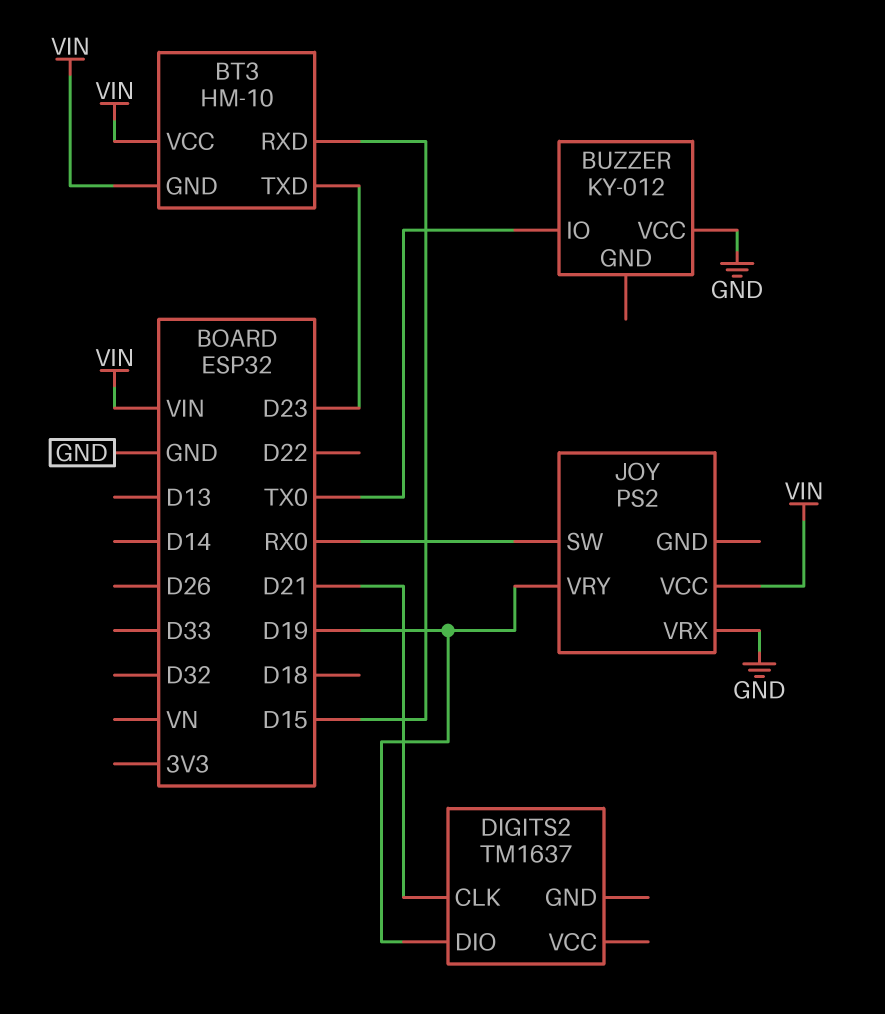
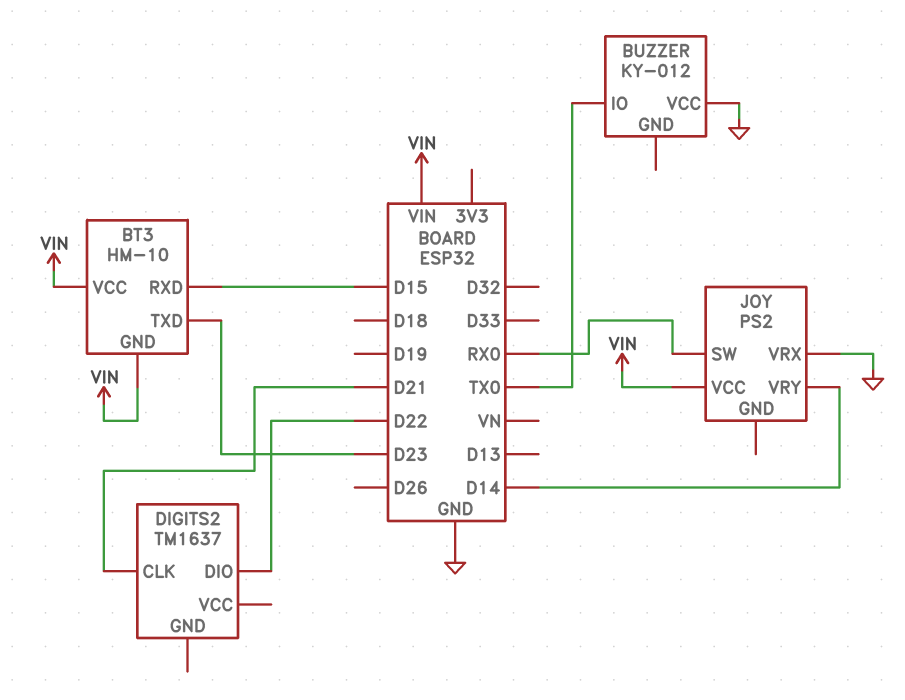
DIGITS2 pin DIO: D19 -> D22
JOY pin VRY: D19 -> D14

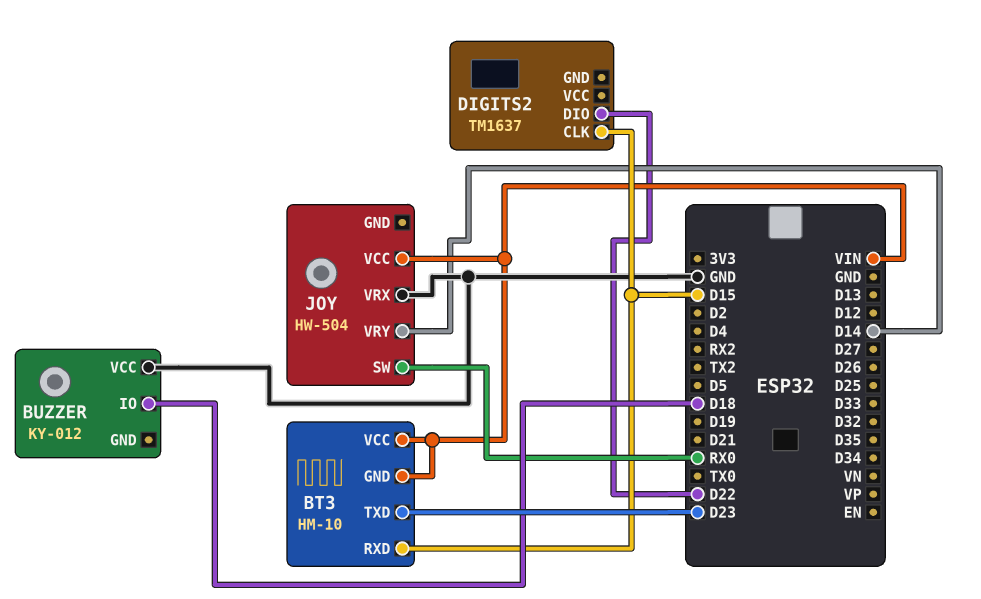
BUZZER pin IO: TX0 -> D18
DIGITS2 pin CLK: D21 -> D15
JOY: PS2 -> HW-504

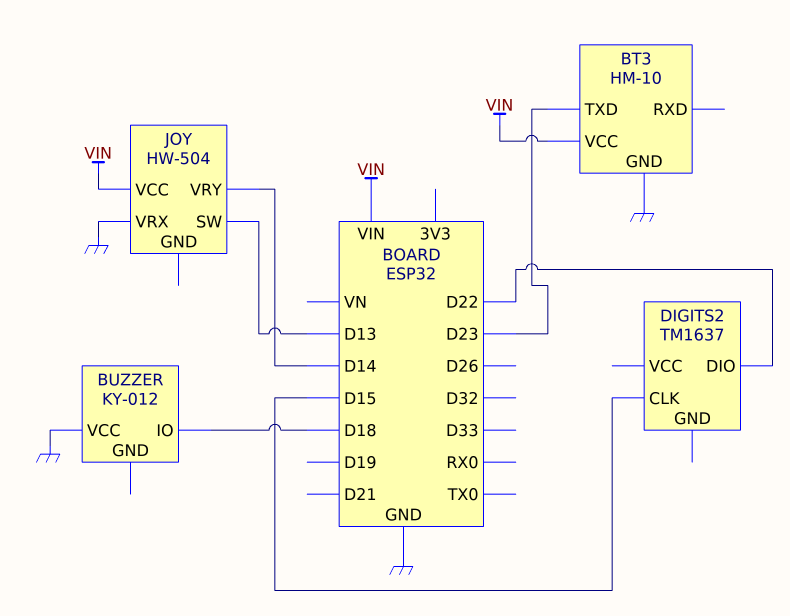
BT3 pin GND: VIN -> GND
BT3 pin RXD: D15 -> none
JOY pin SW: RX0 -> D13

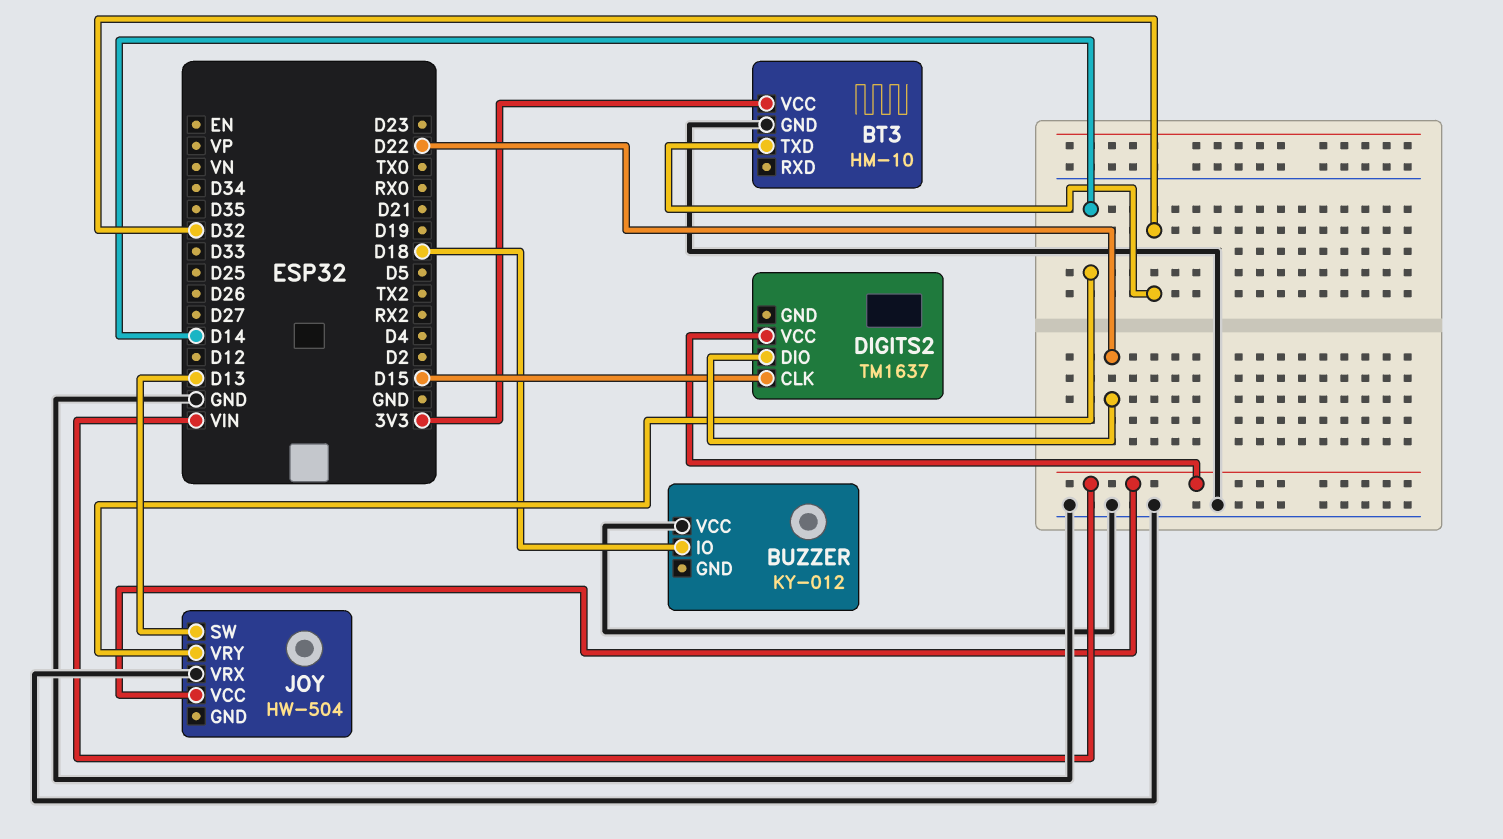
BT3 pin TXD: D23 -> D32
BT3 pin VCC: VIN -> 3V3
DIGITS2 pin VCC: none -> VIN

